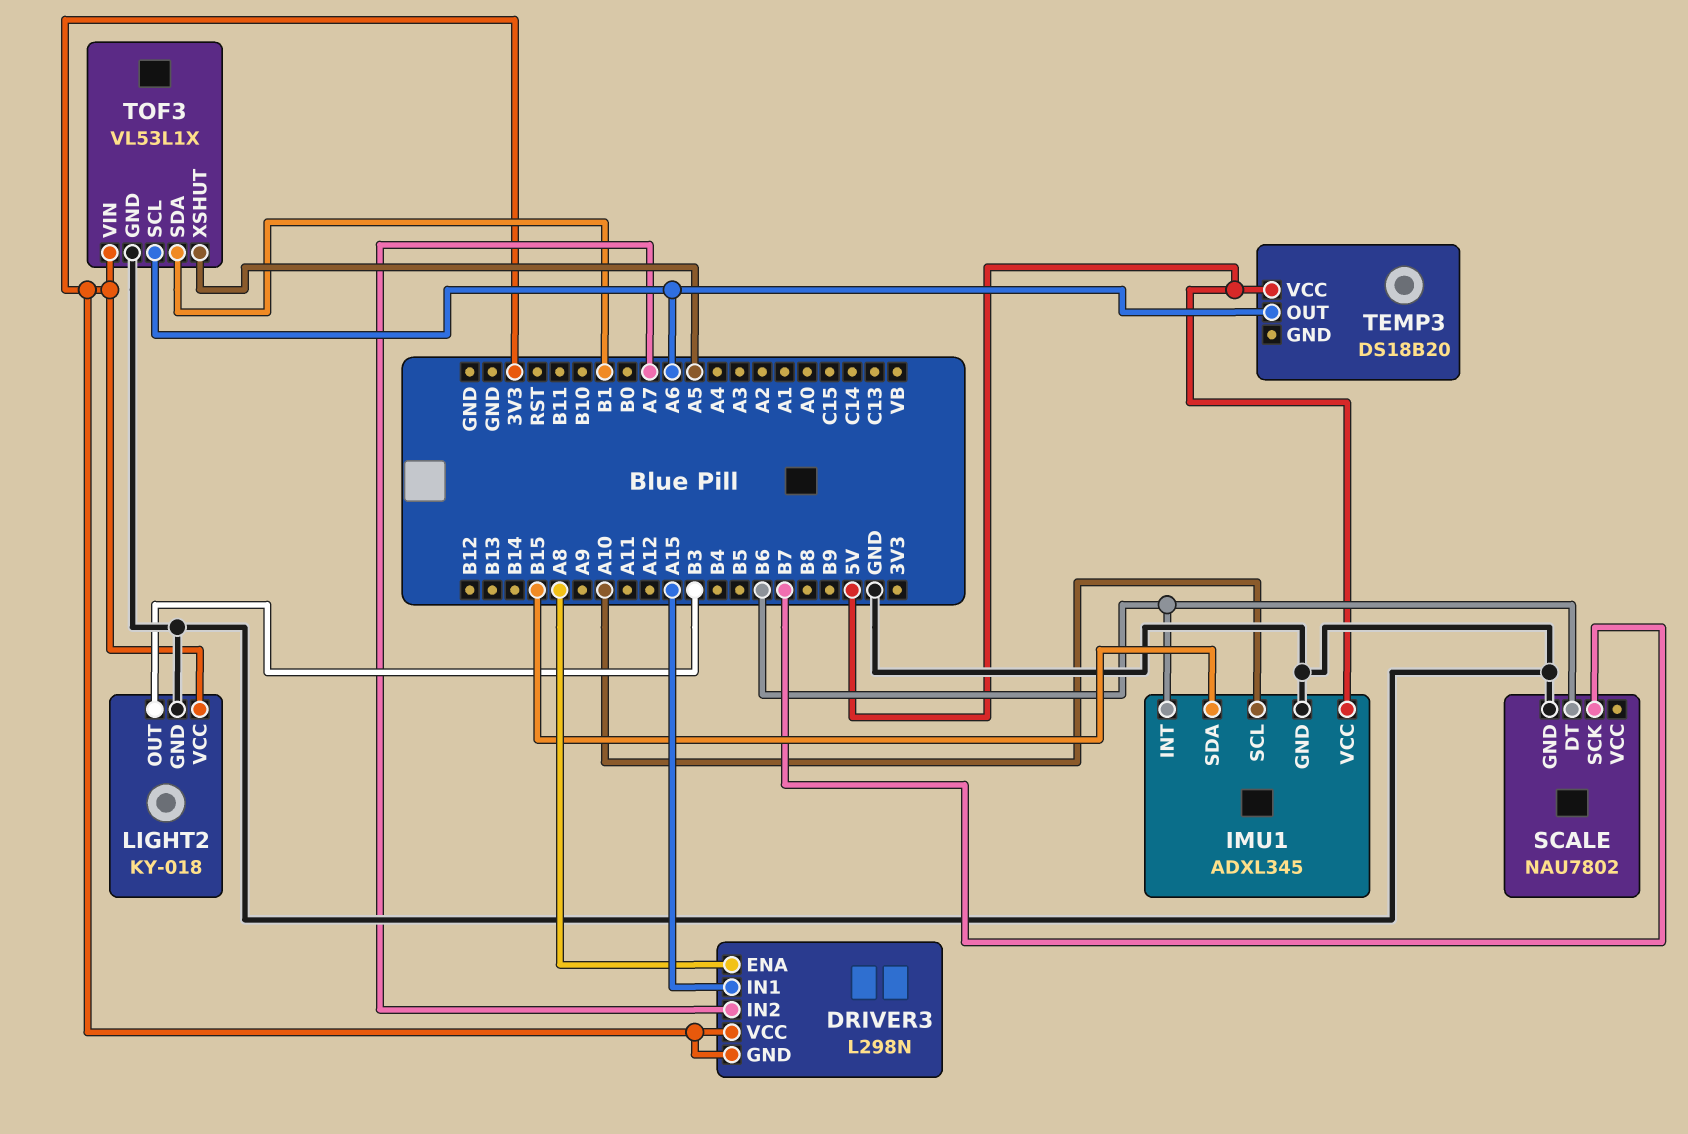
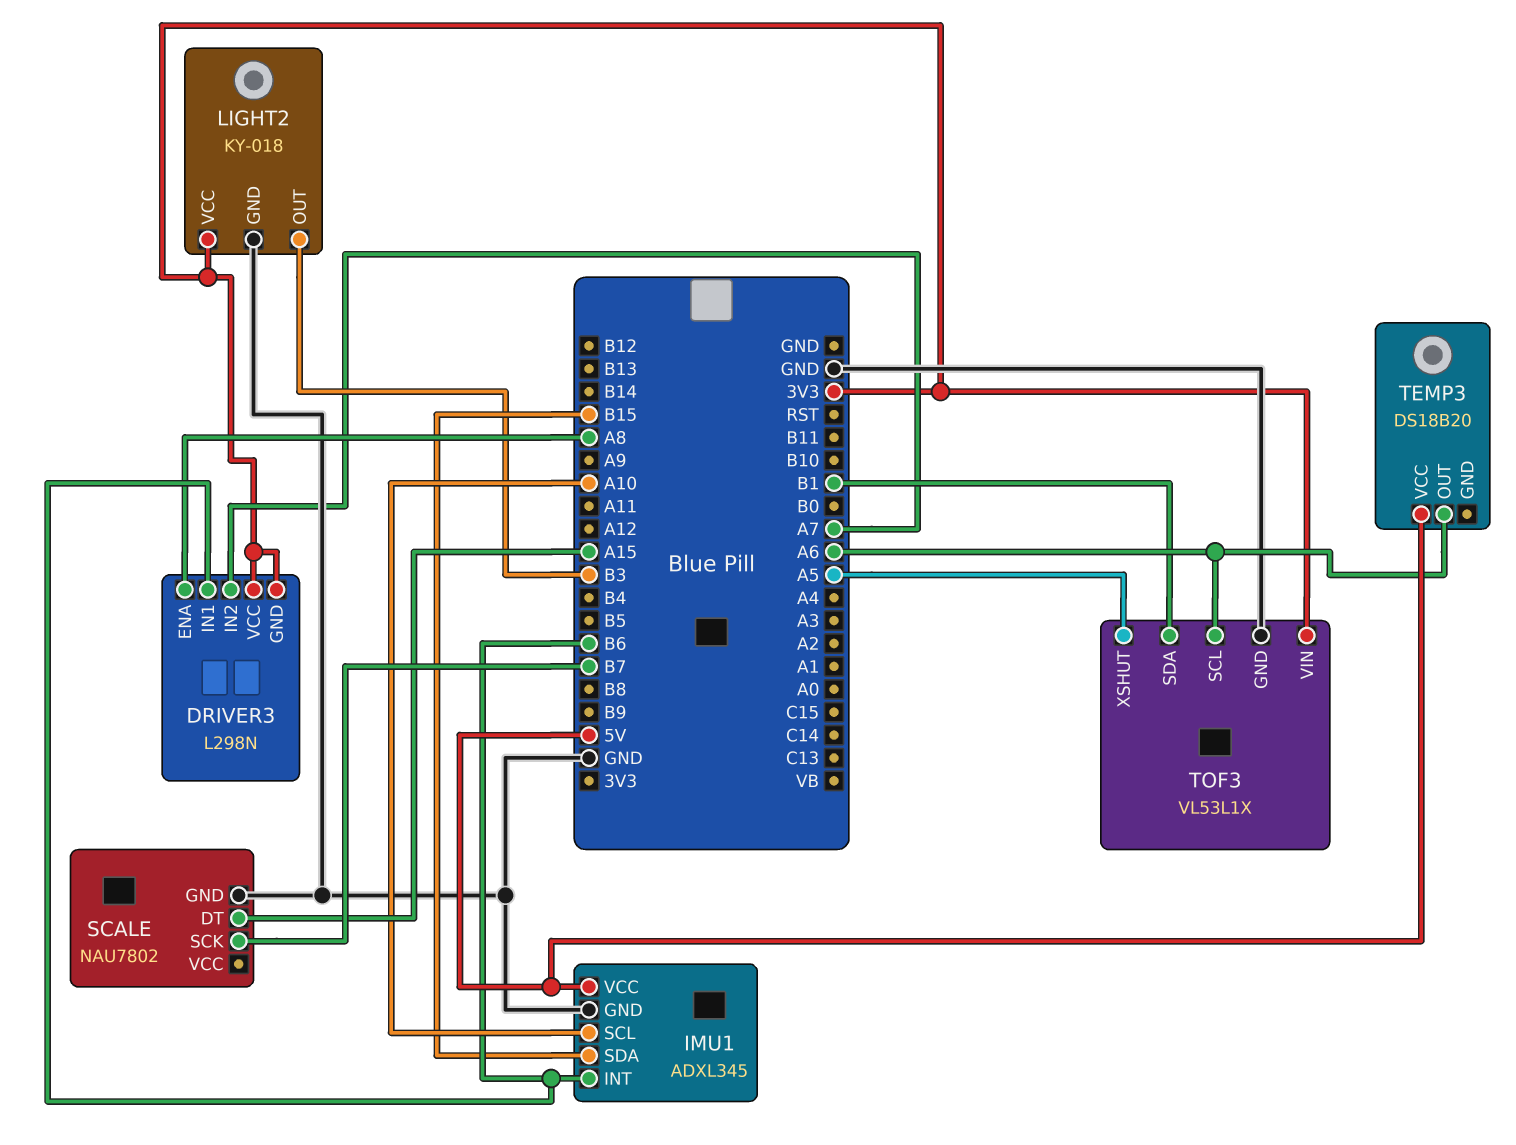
DRIVER3 pin IN1: A15 -> B6
SCALE pin DT: B6 -> A15

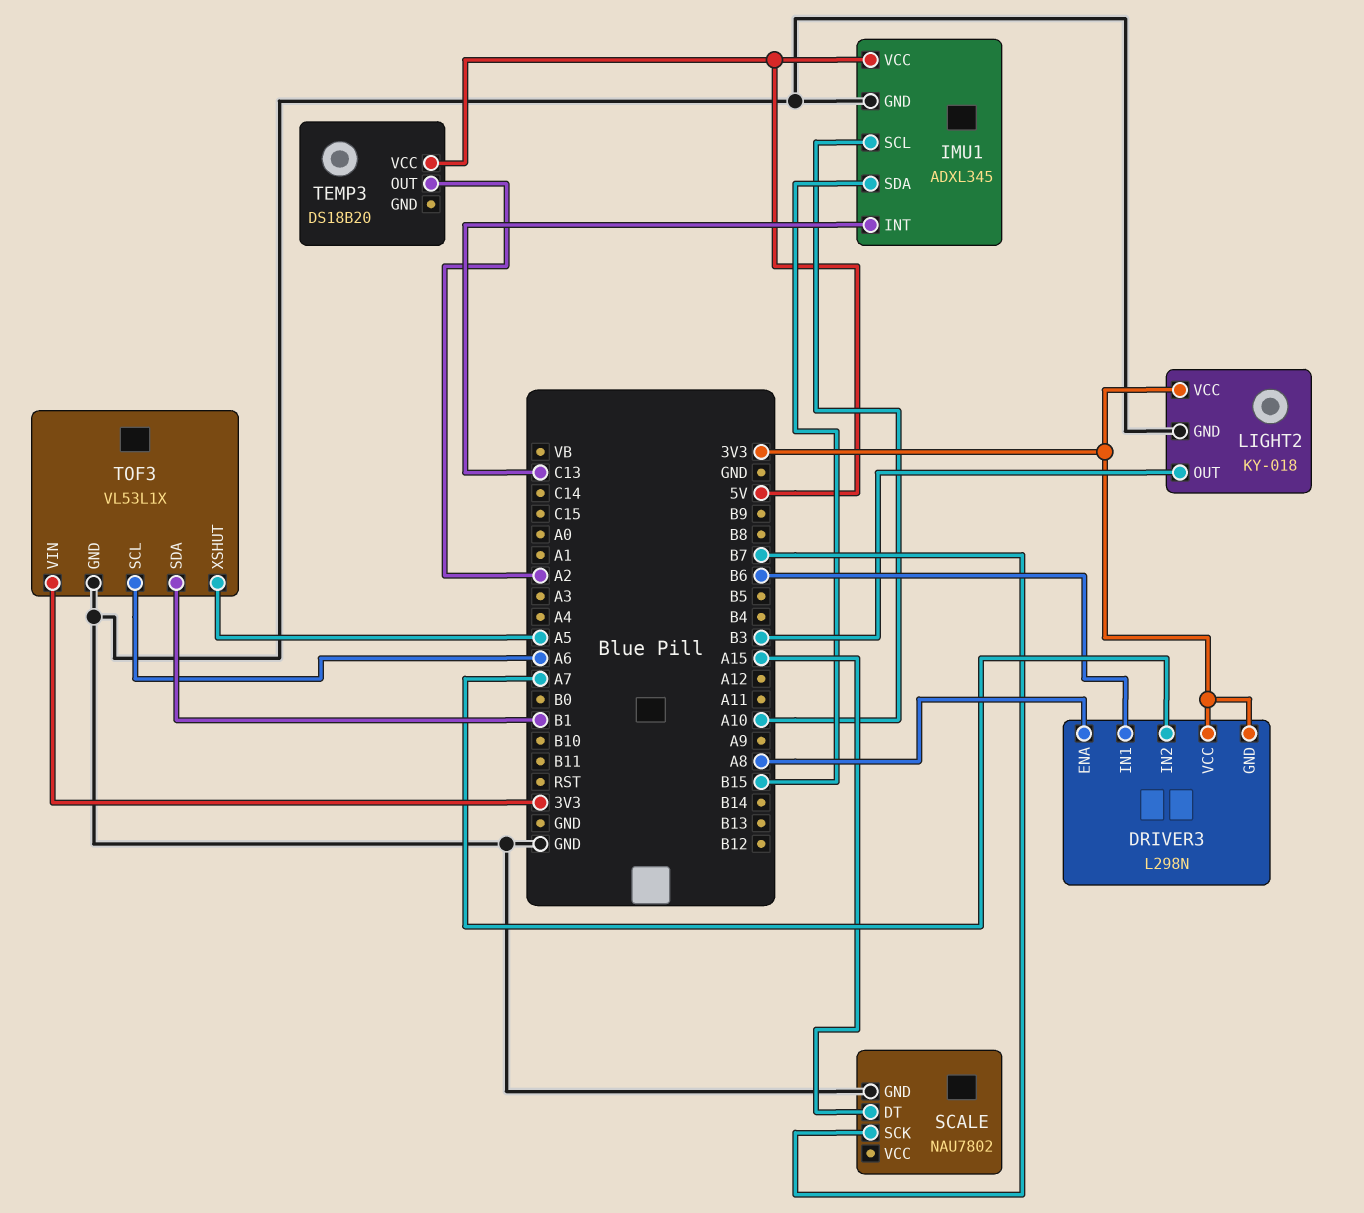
IMU1 pin INT: B6 -> C13
TEMP3 pin OUT: A6 -> A2

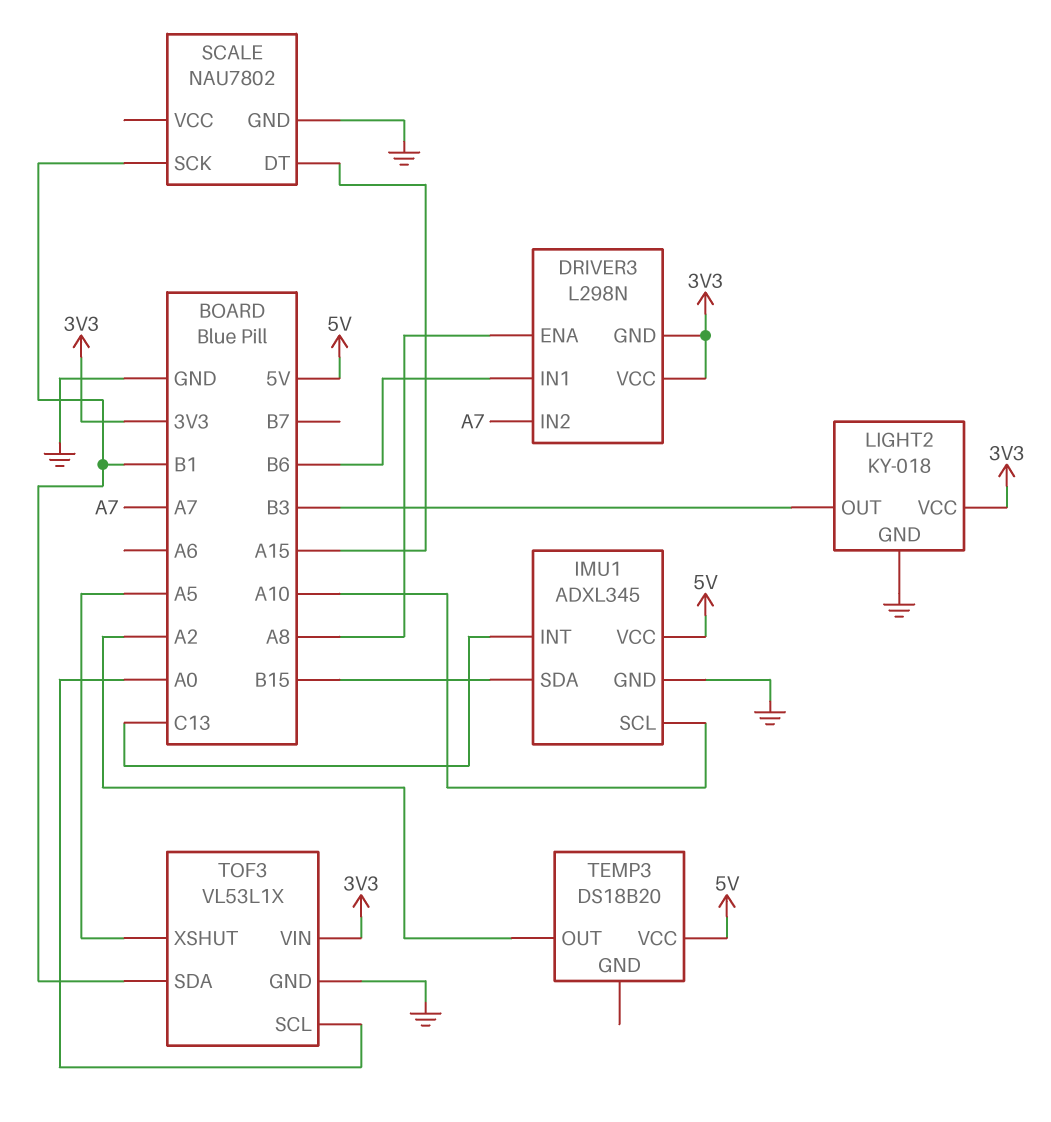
SCALE pin SCK: B7 -> B1
TOF3 pin SCL: A6 -> A0

